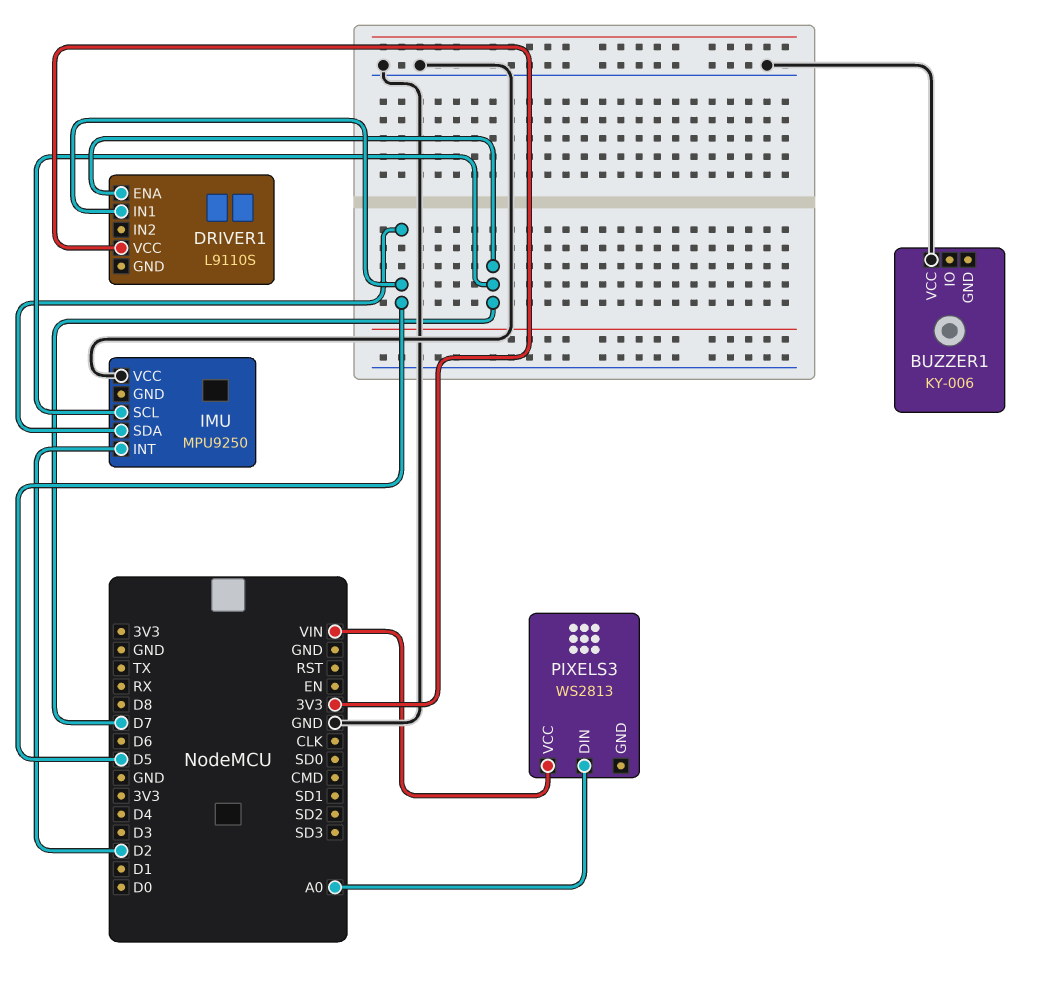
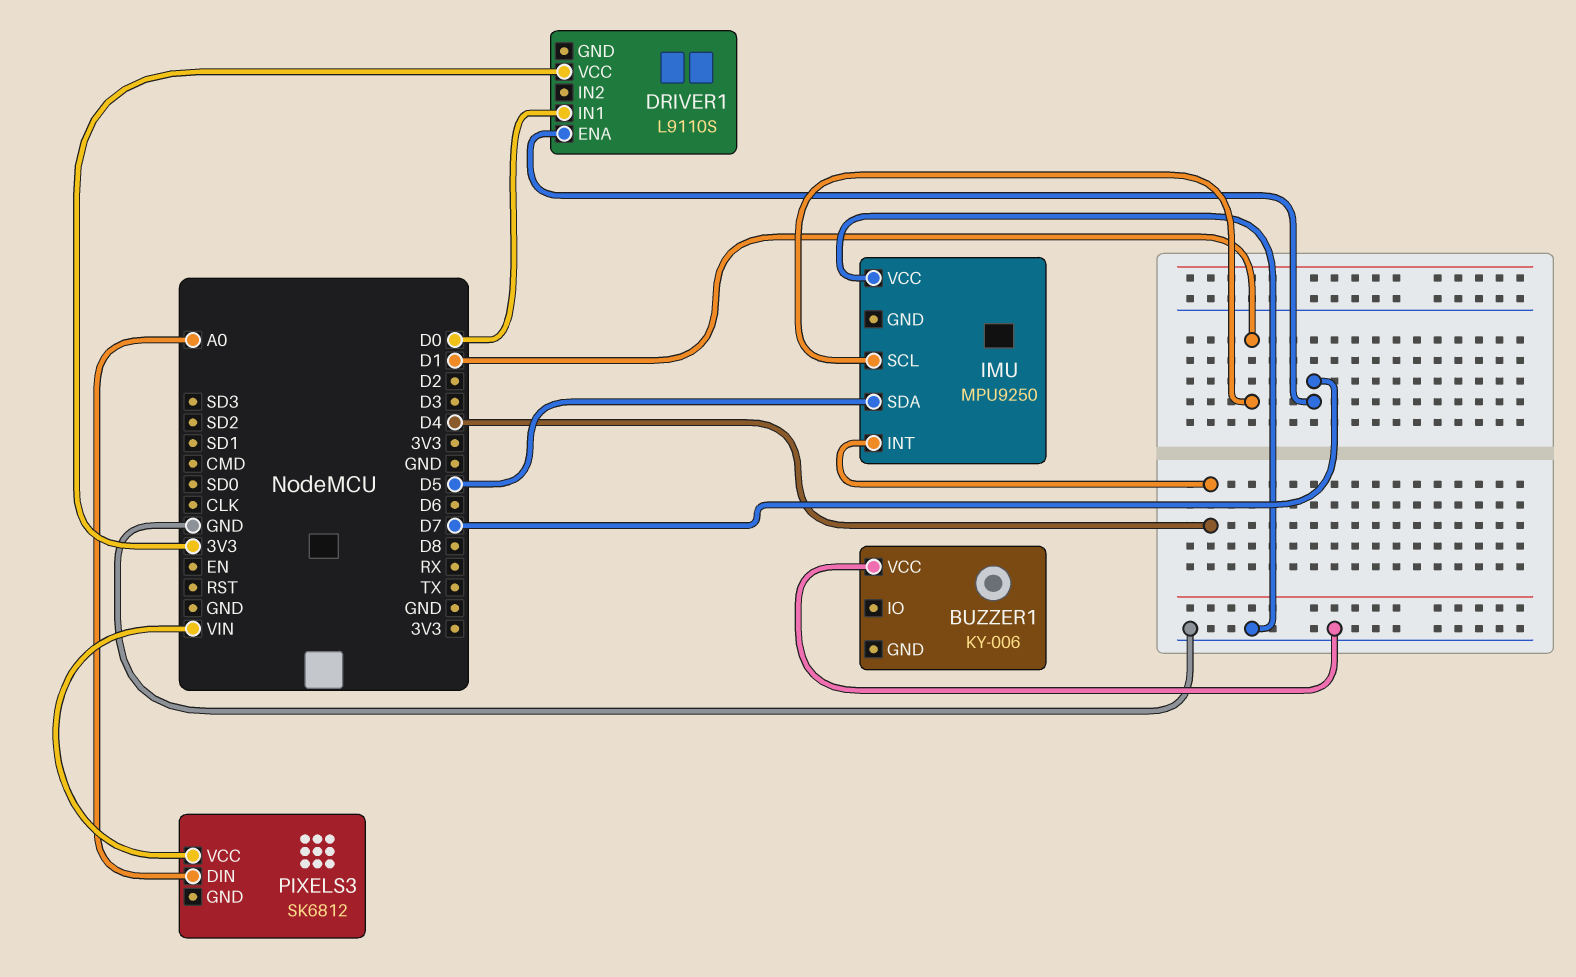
DRIVER1 pin IN1: D5 -> D0
IMU pin INT: D2 -> D4
IMU pin SCL: D7 -> D1
PIXELS3: WS2813 -> SK6812

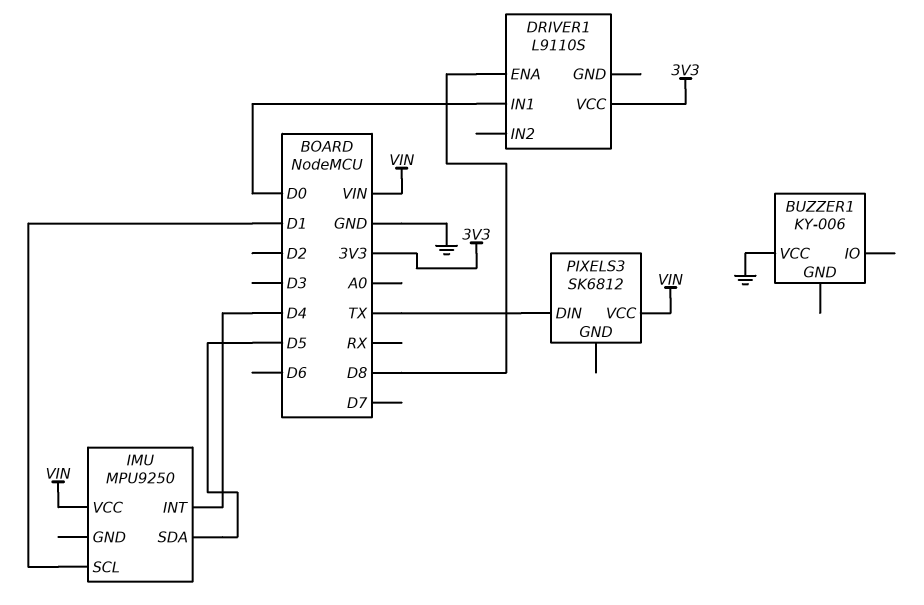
DRIVER1 pin ENA: D7 -> D8
IMU pin VCC: GND -> VIN
PIXELS3 pin DIN: A0 -> TX

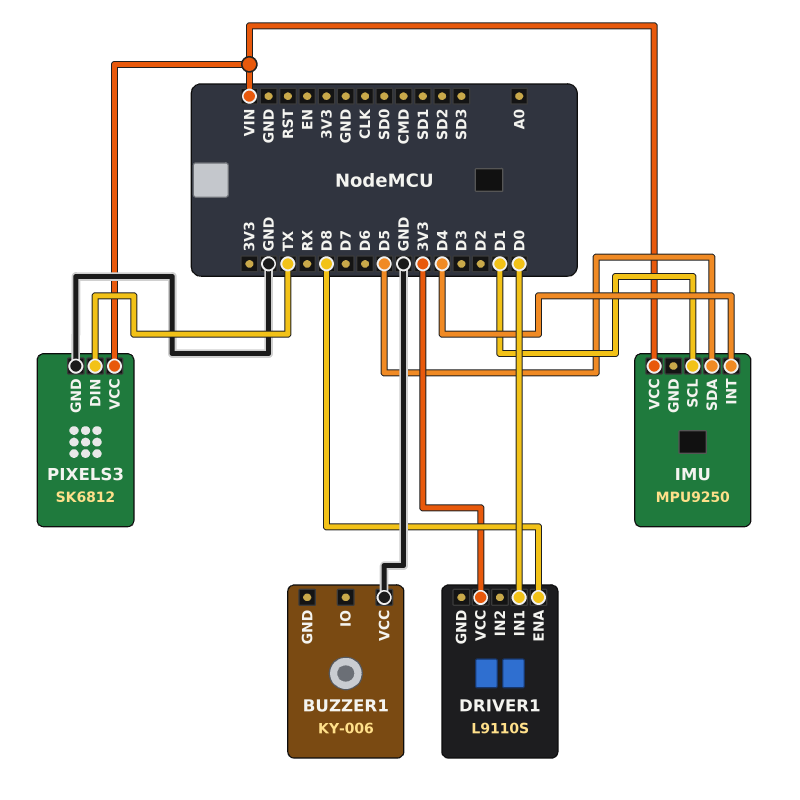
PIXELS3 pin GND: none -> GND

